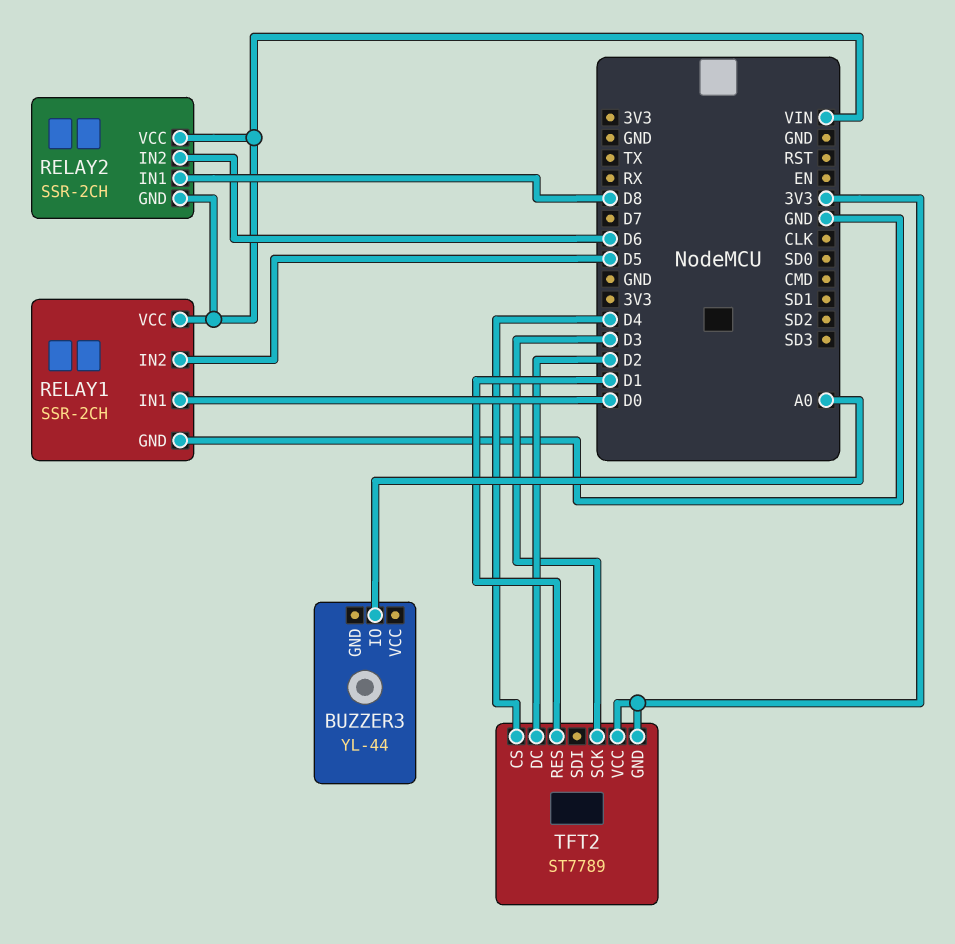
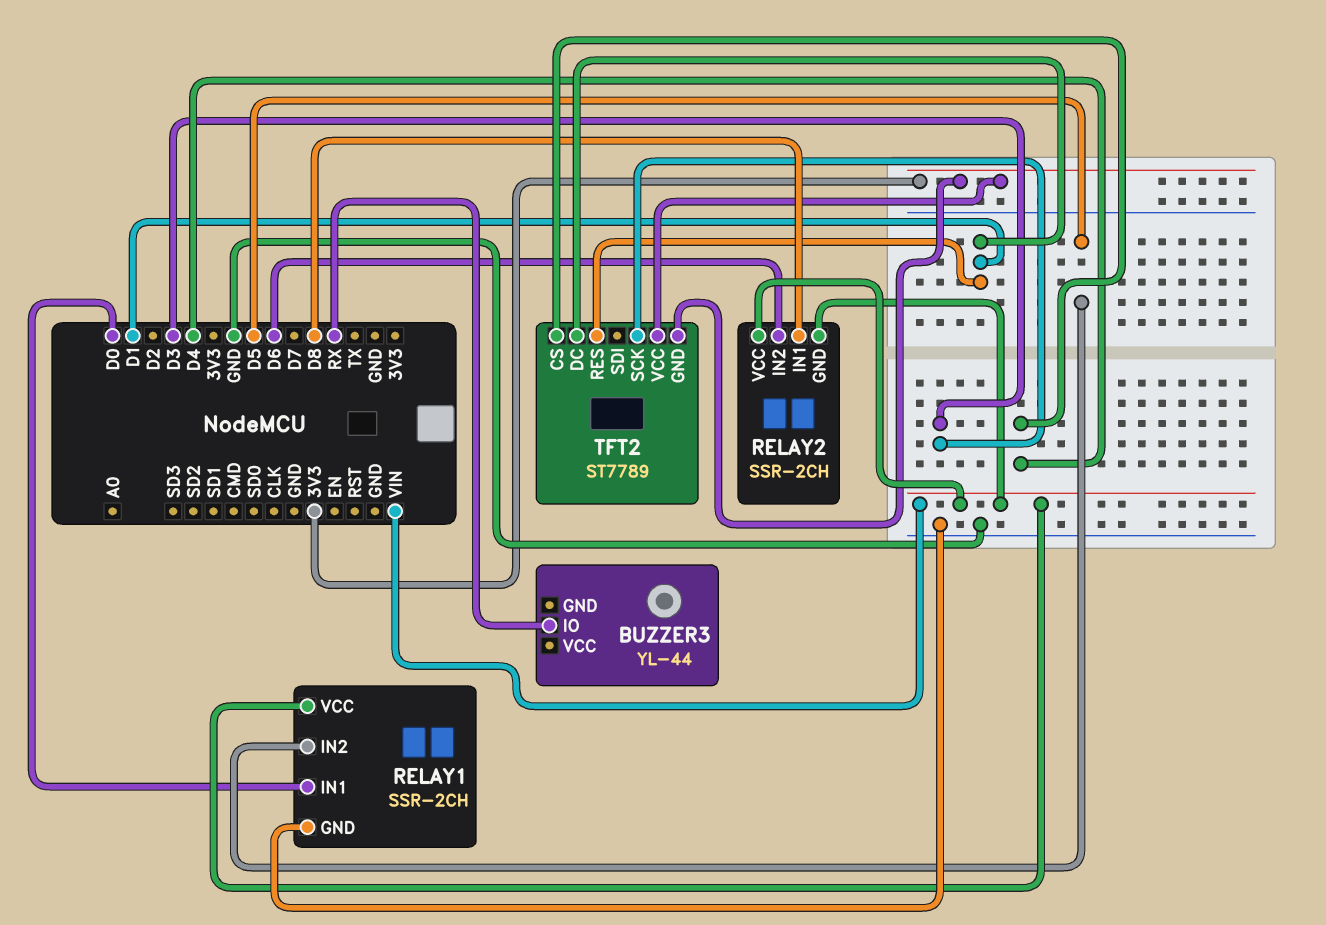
BUZZER3 pin IO: A0 -> RX
TFT2 pin DC: D2 -> D1

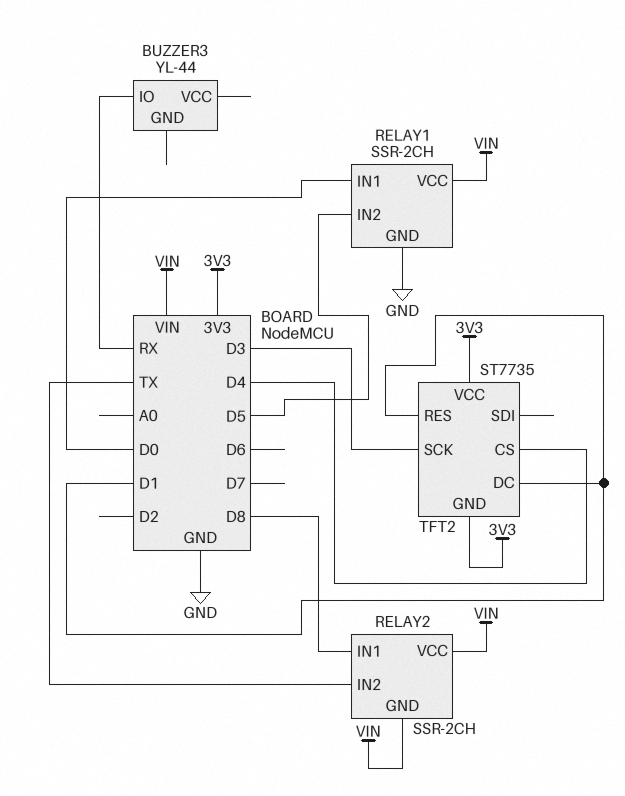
RELAY2 pin IN2: D6 -> TX
TFT2: ST7789 -> ST7735

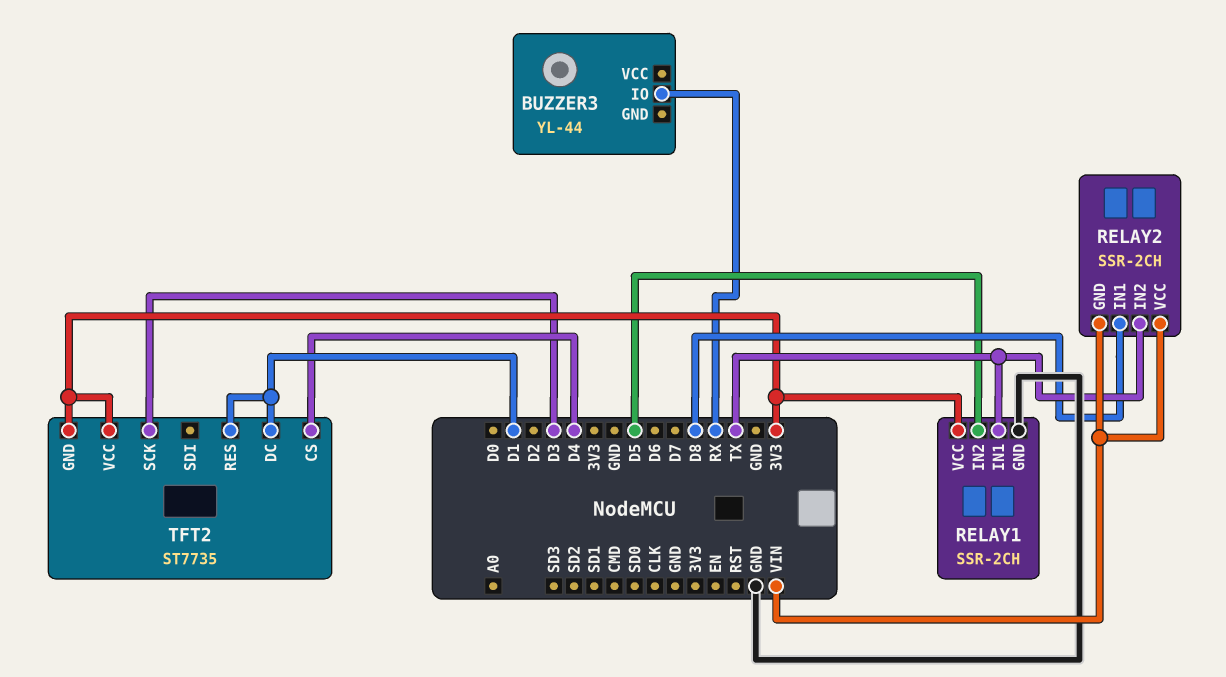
RELAY1 pin IN1: D0 -> TX
RELAY1 pin VCC: VIN -> 3V3

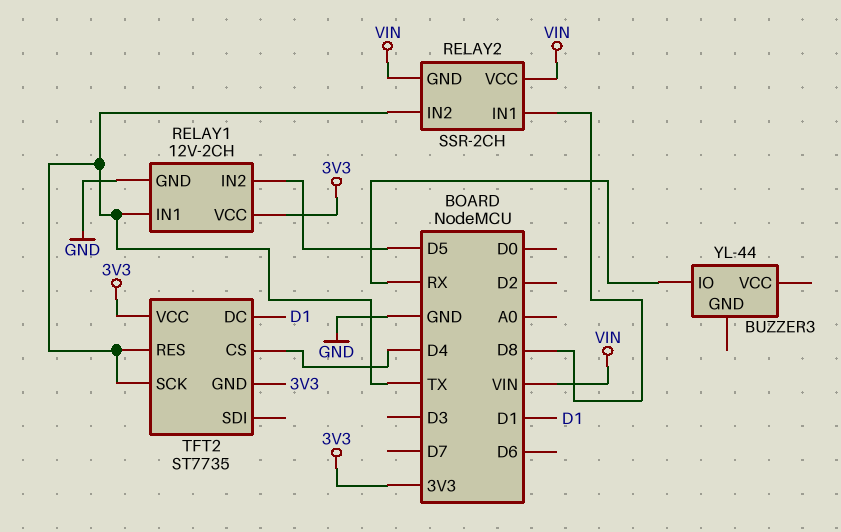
RELAY1: SSR-2CH -> 12V-2CH
TFT2 pin RES: D1 -> TX
TFT2 pin SCK: D3 -> TX

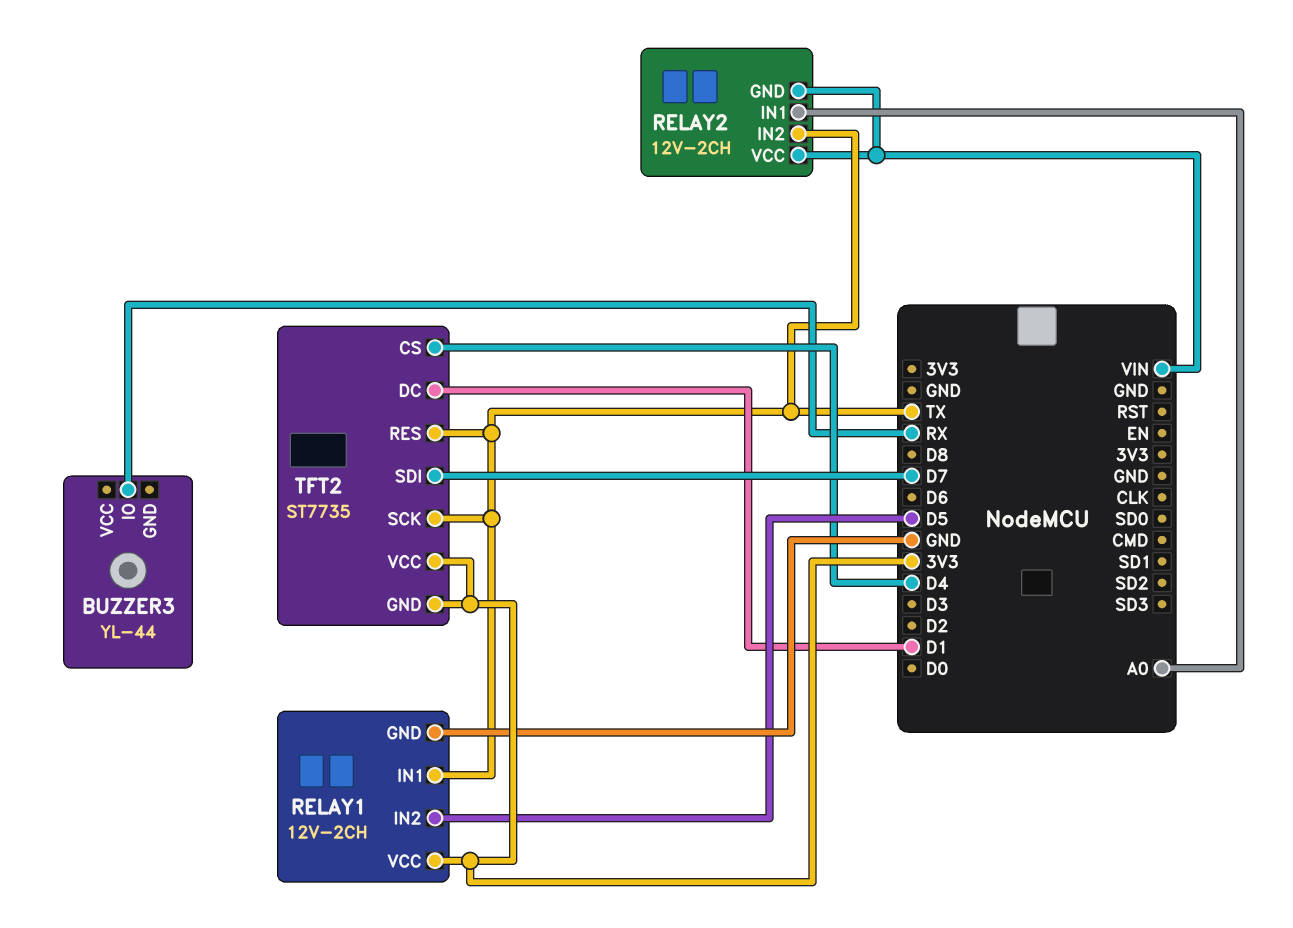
RELAY2: SSR-2CH -> 12V-2CH
RELAY2 pin IN1: D8 -> A0
TFT2 pin SDI: none -> D7

